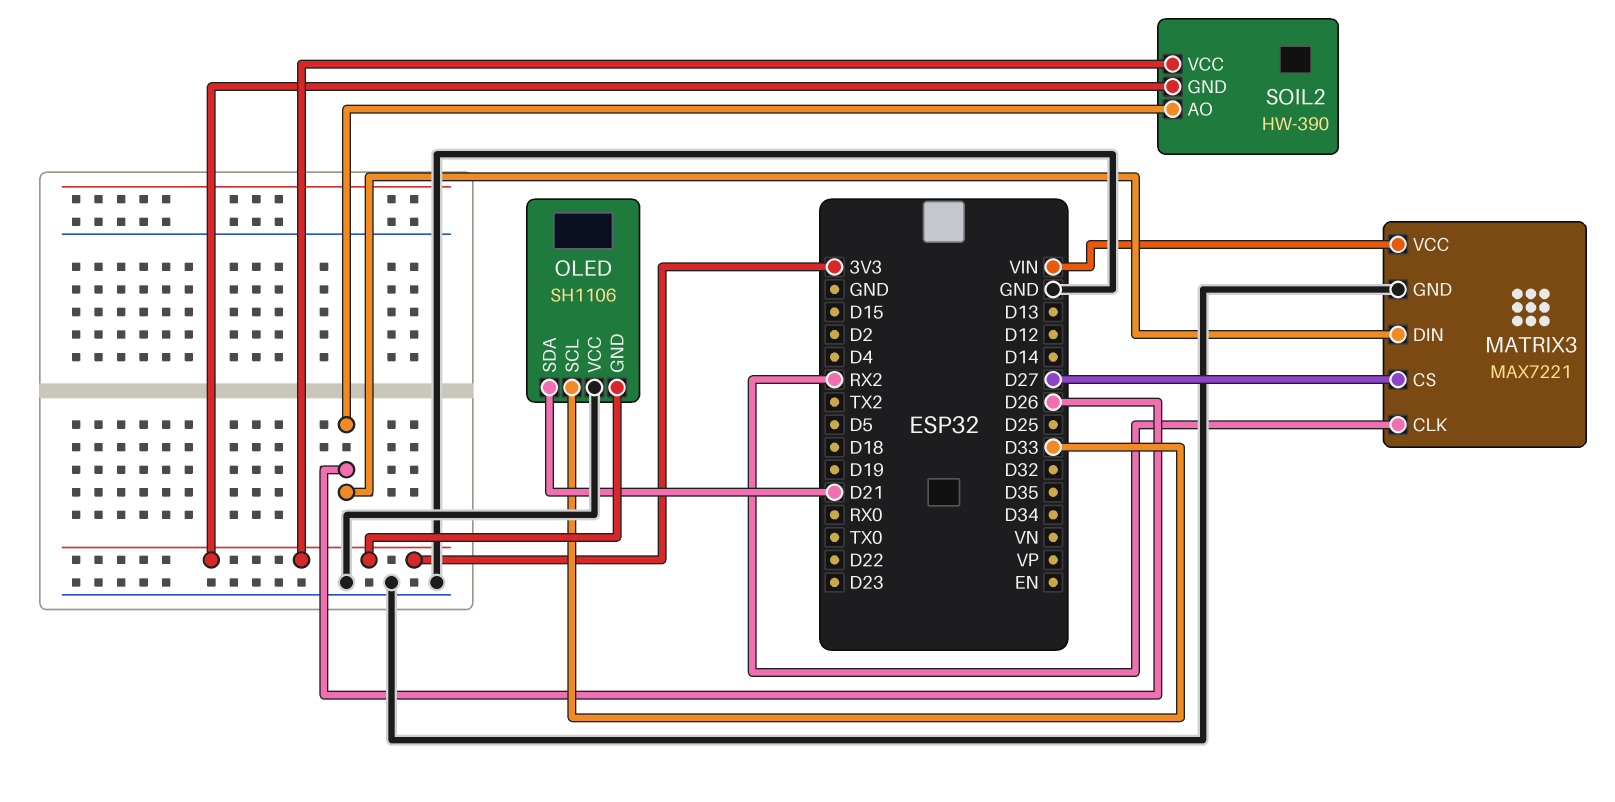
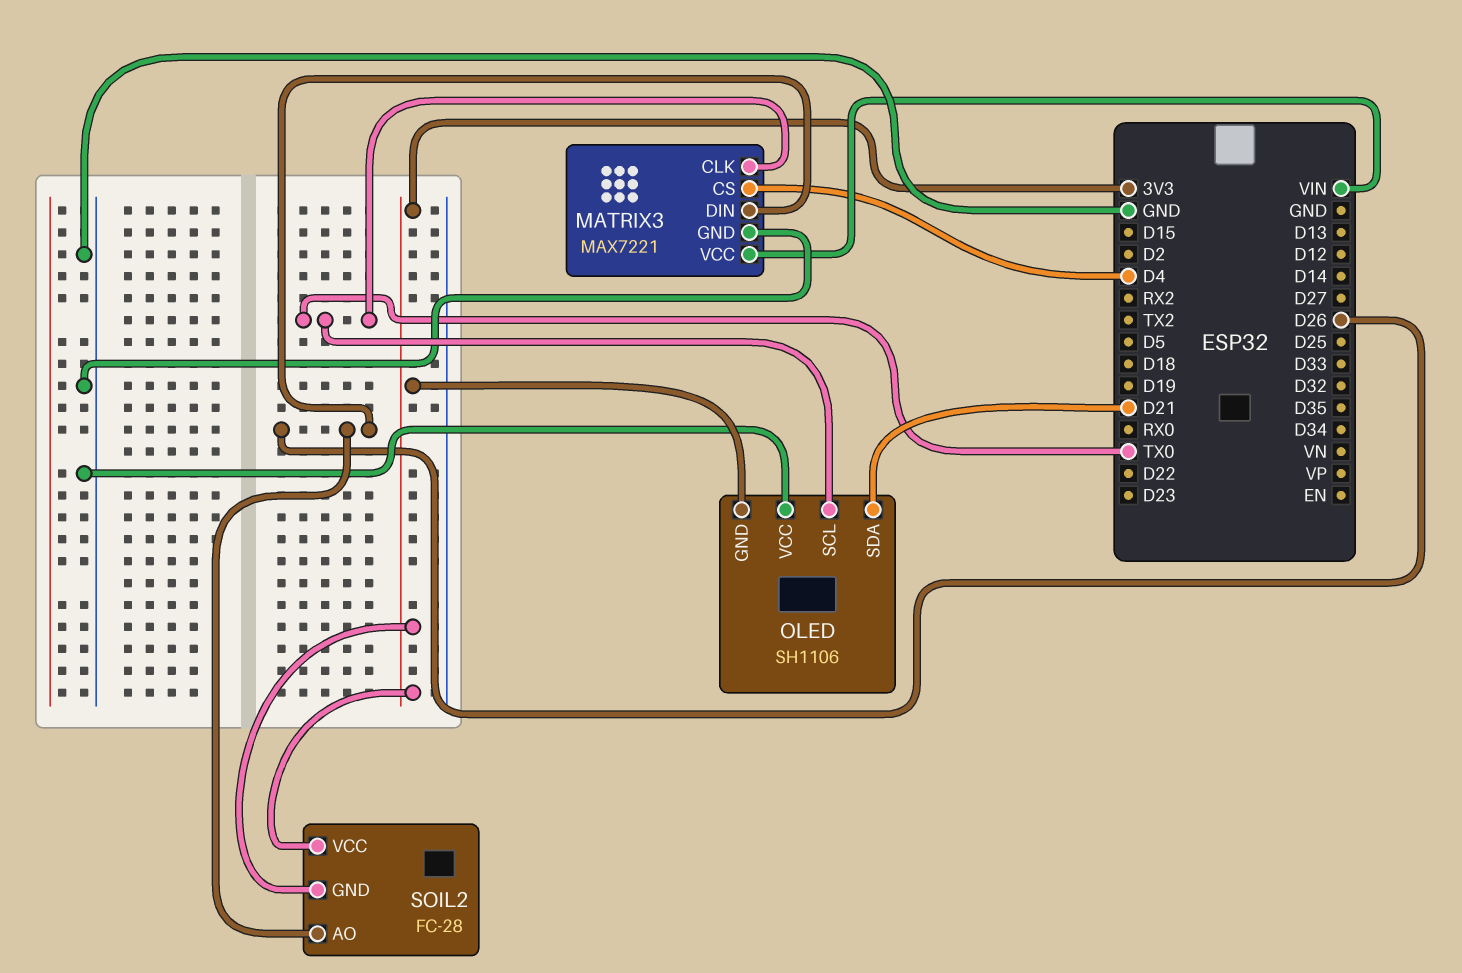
MATRIX3 pin CLK: RX2 -> TX0
MATRIX3 pin CS: D27 -> D4
OLED pin SCL: D33 -> TX0
SOIL2: HW-390 -> FC-28

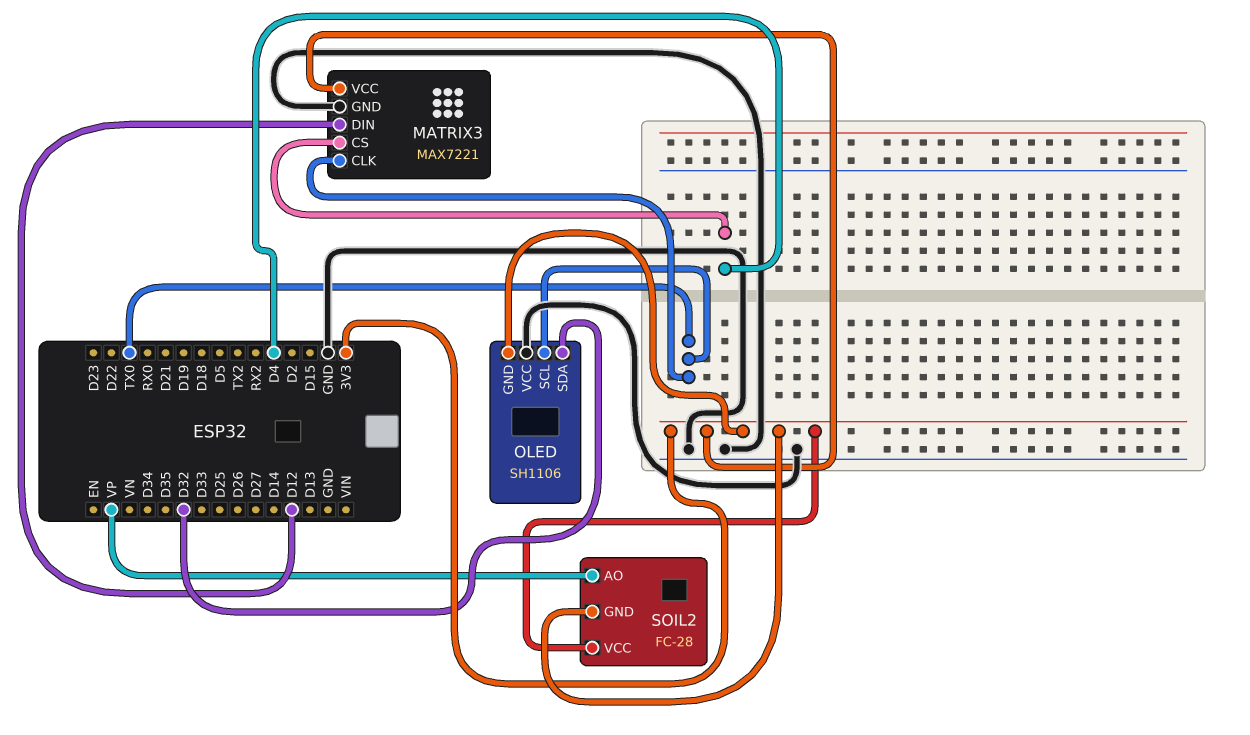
MATRIX3 pin DIN: D26 -> D12
MATRIX3 pin VCC: VIN -> 3V3
OLED pin SDA: D21 -> D32
SOIL2 pin AO: D26 -> VP

